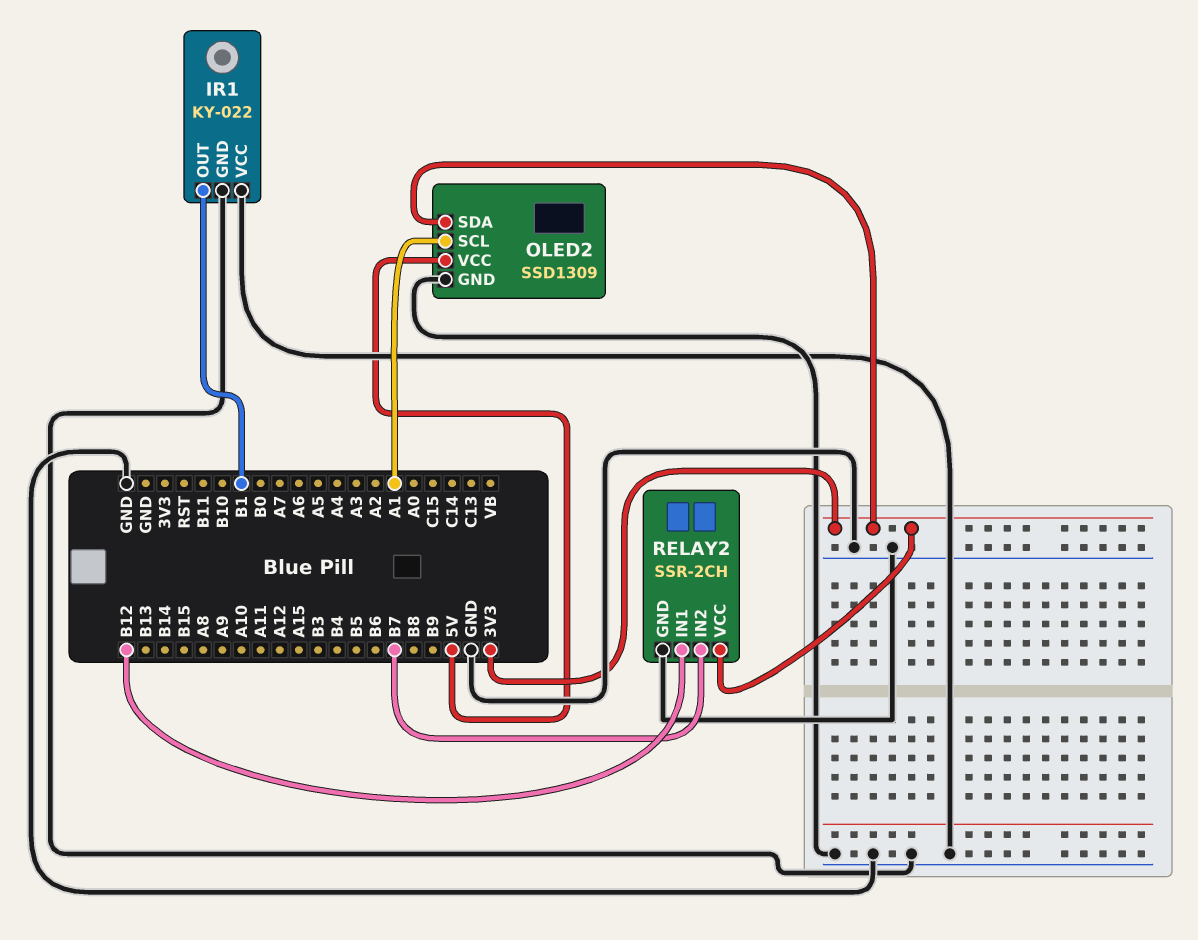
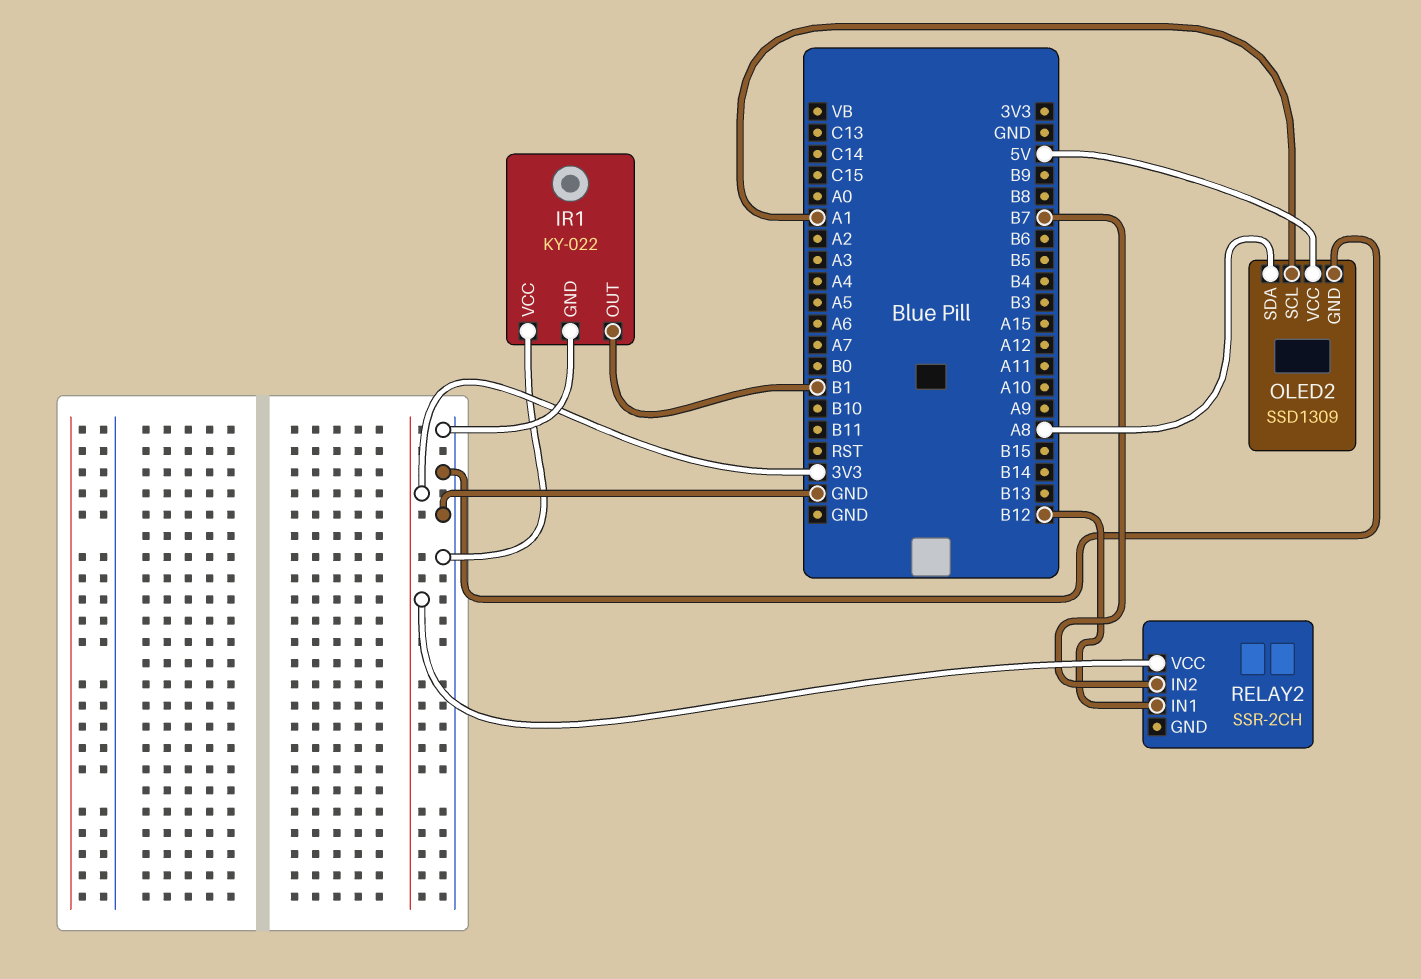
OLED2 pin SDA: 3V3 -> A8
RELAY2 pin GND: GND -> none

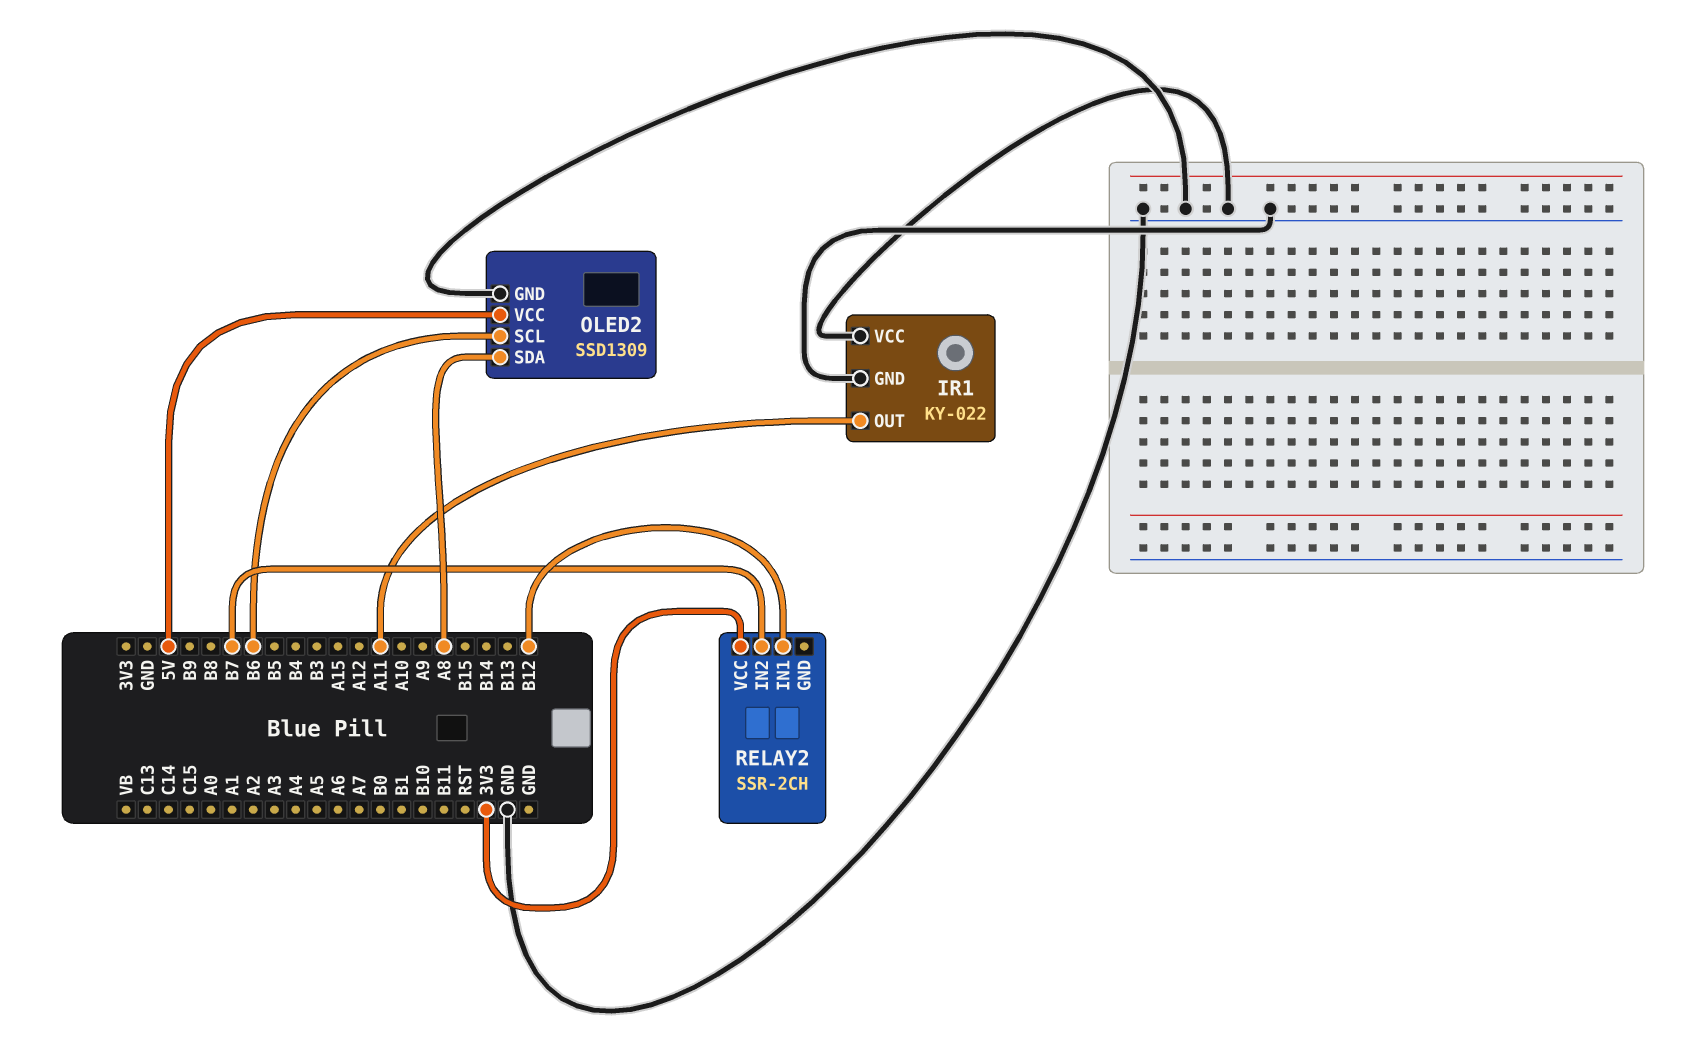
IR1 pin OUT: B1 -> A11
OLED2 pin SCL: A1 -> B6

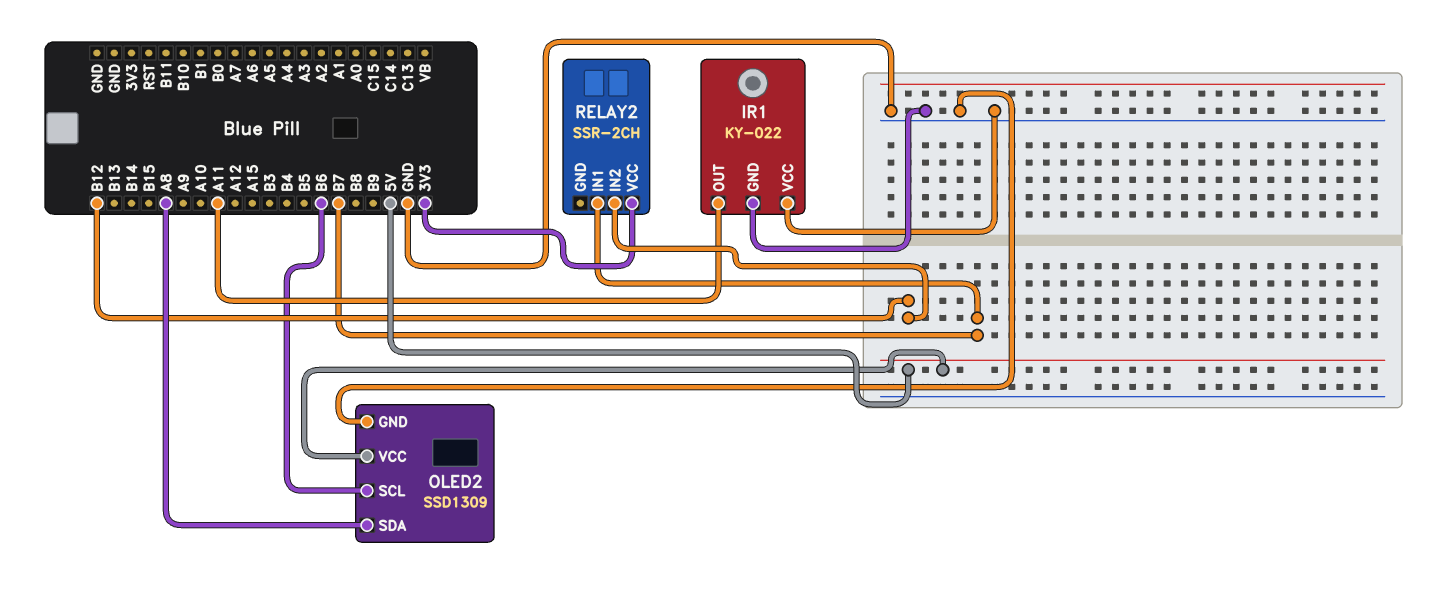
RELAY2 pin IN1: B12 -> B7
RELAY2 pin IN2: B7 -> B12

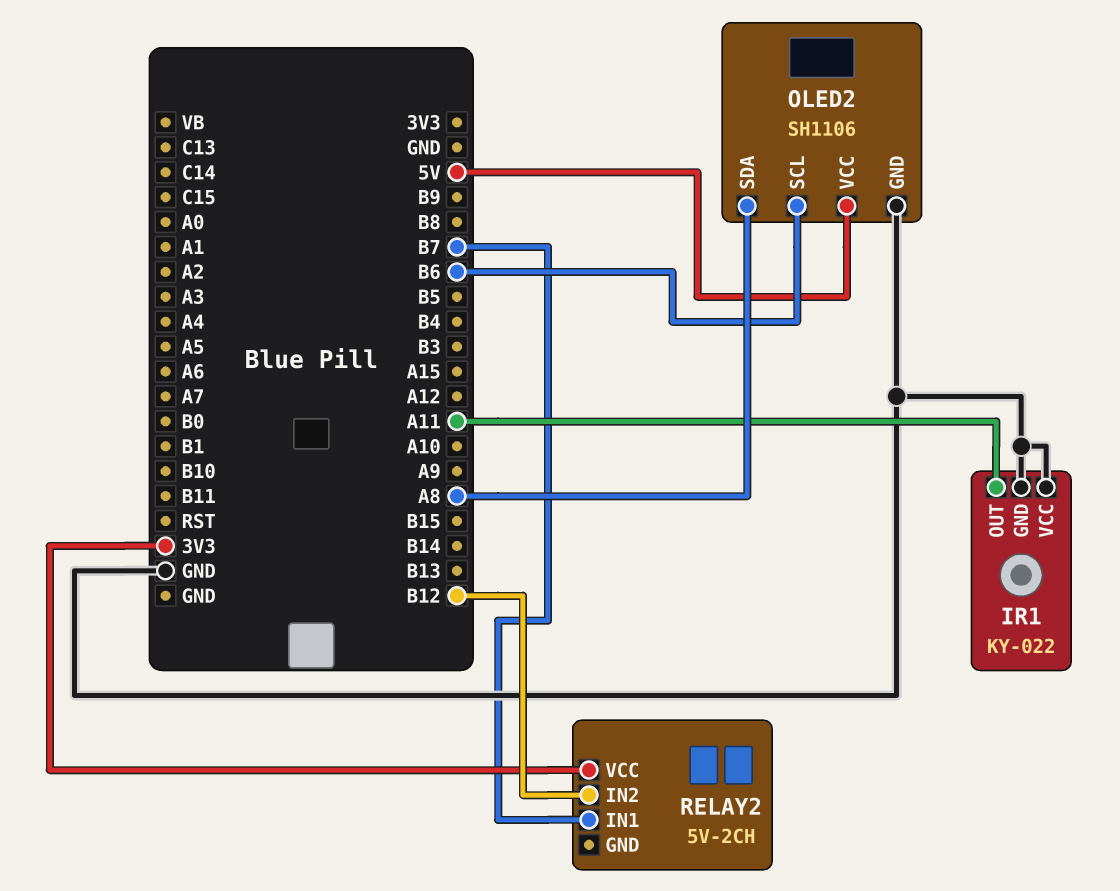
OLED2: SSD1309 -> SH1106
RELAY2: SSR-2CH -> 5V-2CH

